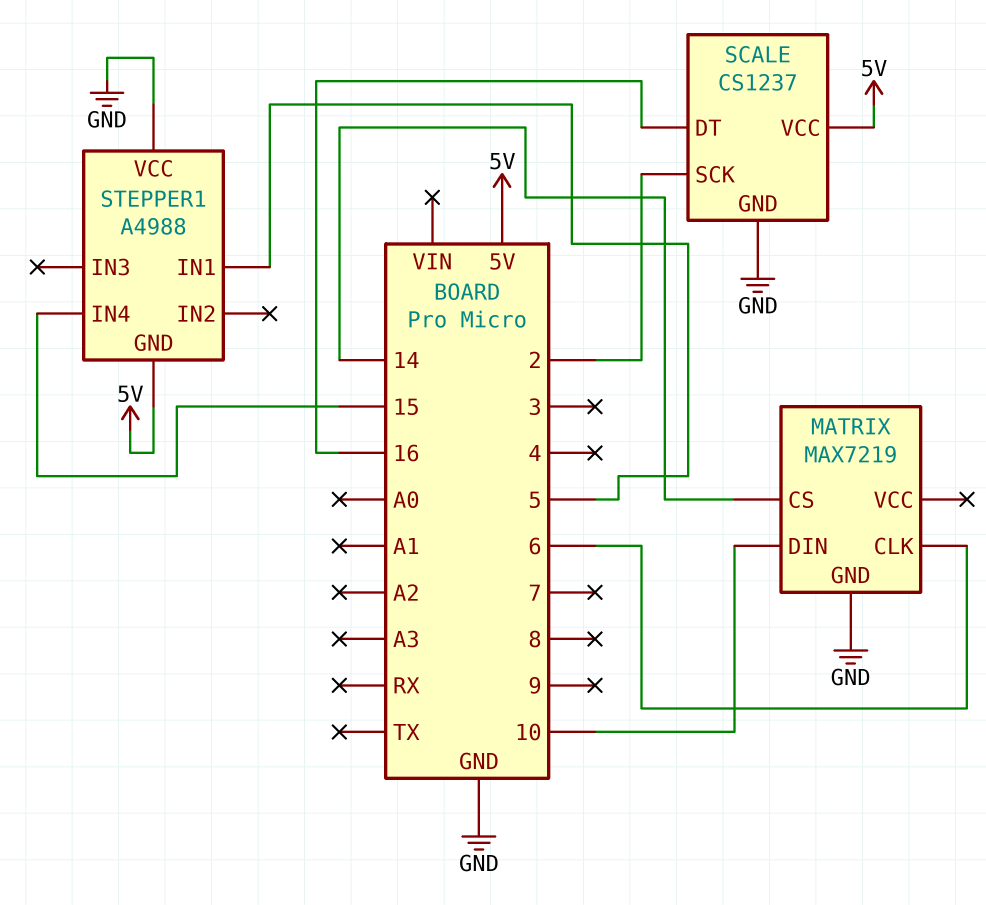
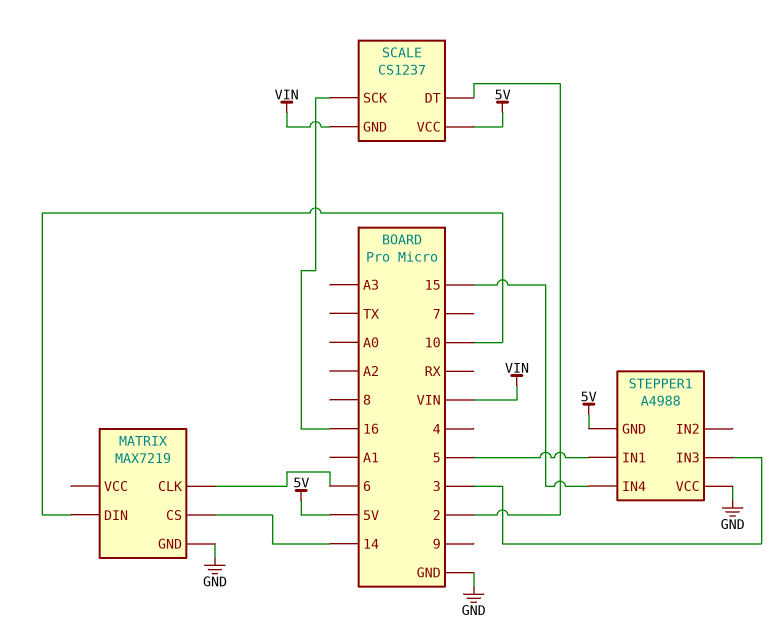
SCALE pin DT: 16 -> 2
SCALE pin GND: GND -> VIN
SCALE pin SCK: 2 -> 16
STEPPER1 pin IN3: none -> 3

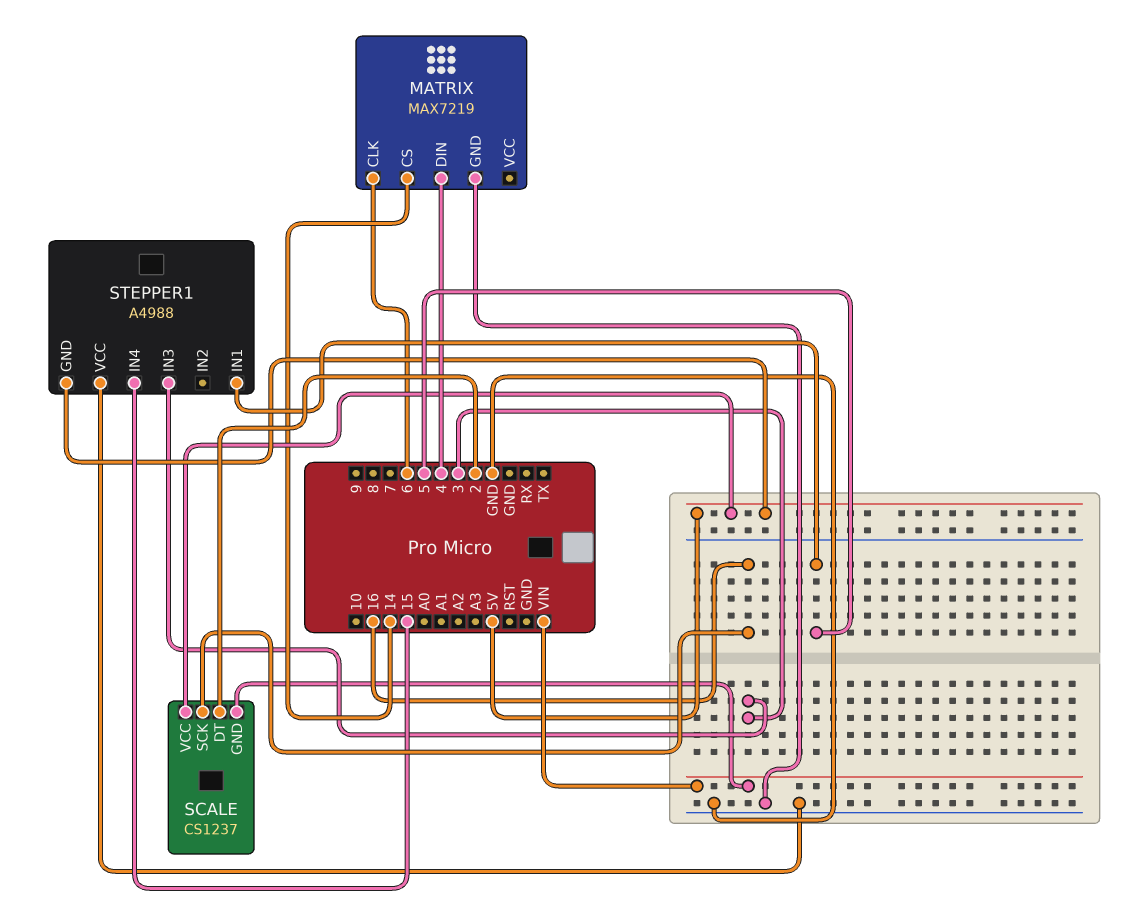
MATRIX pin DIN: 10 -> 4

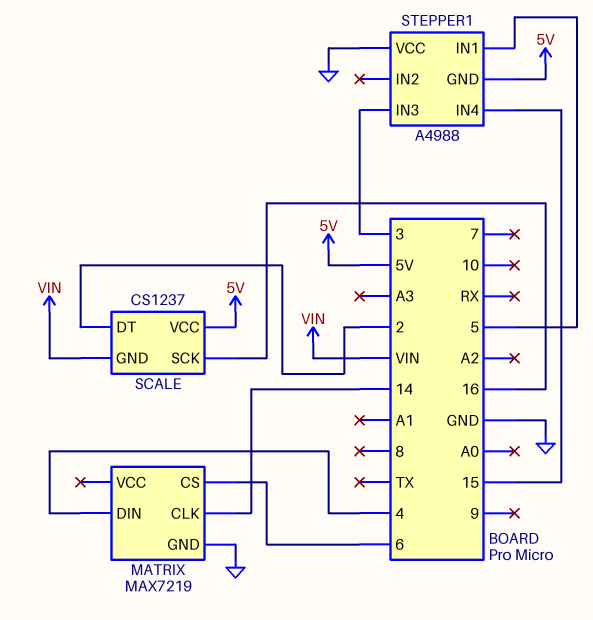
MATRIX pin CLK: 6 -> 14
MATRIX pin CS: 14 -> 6

